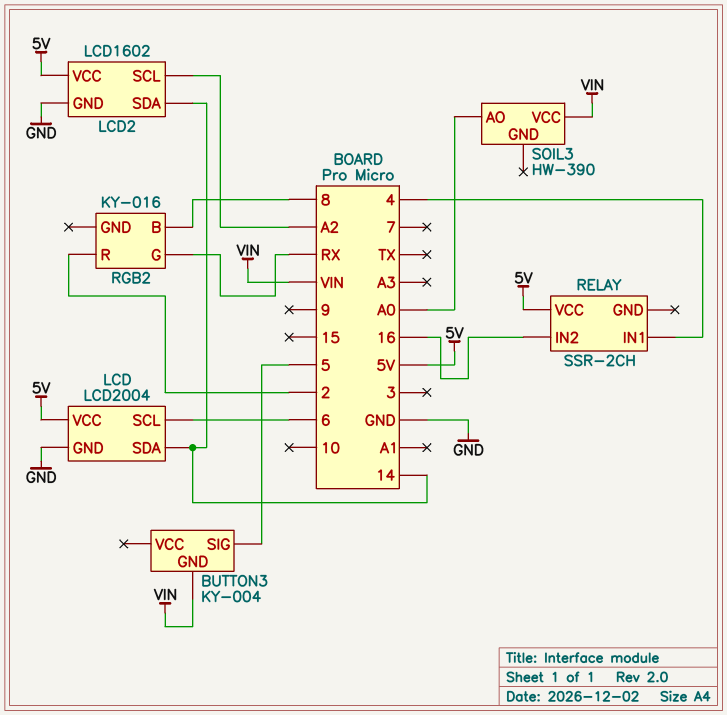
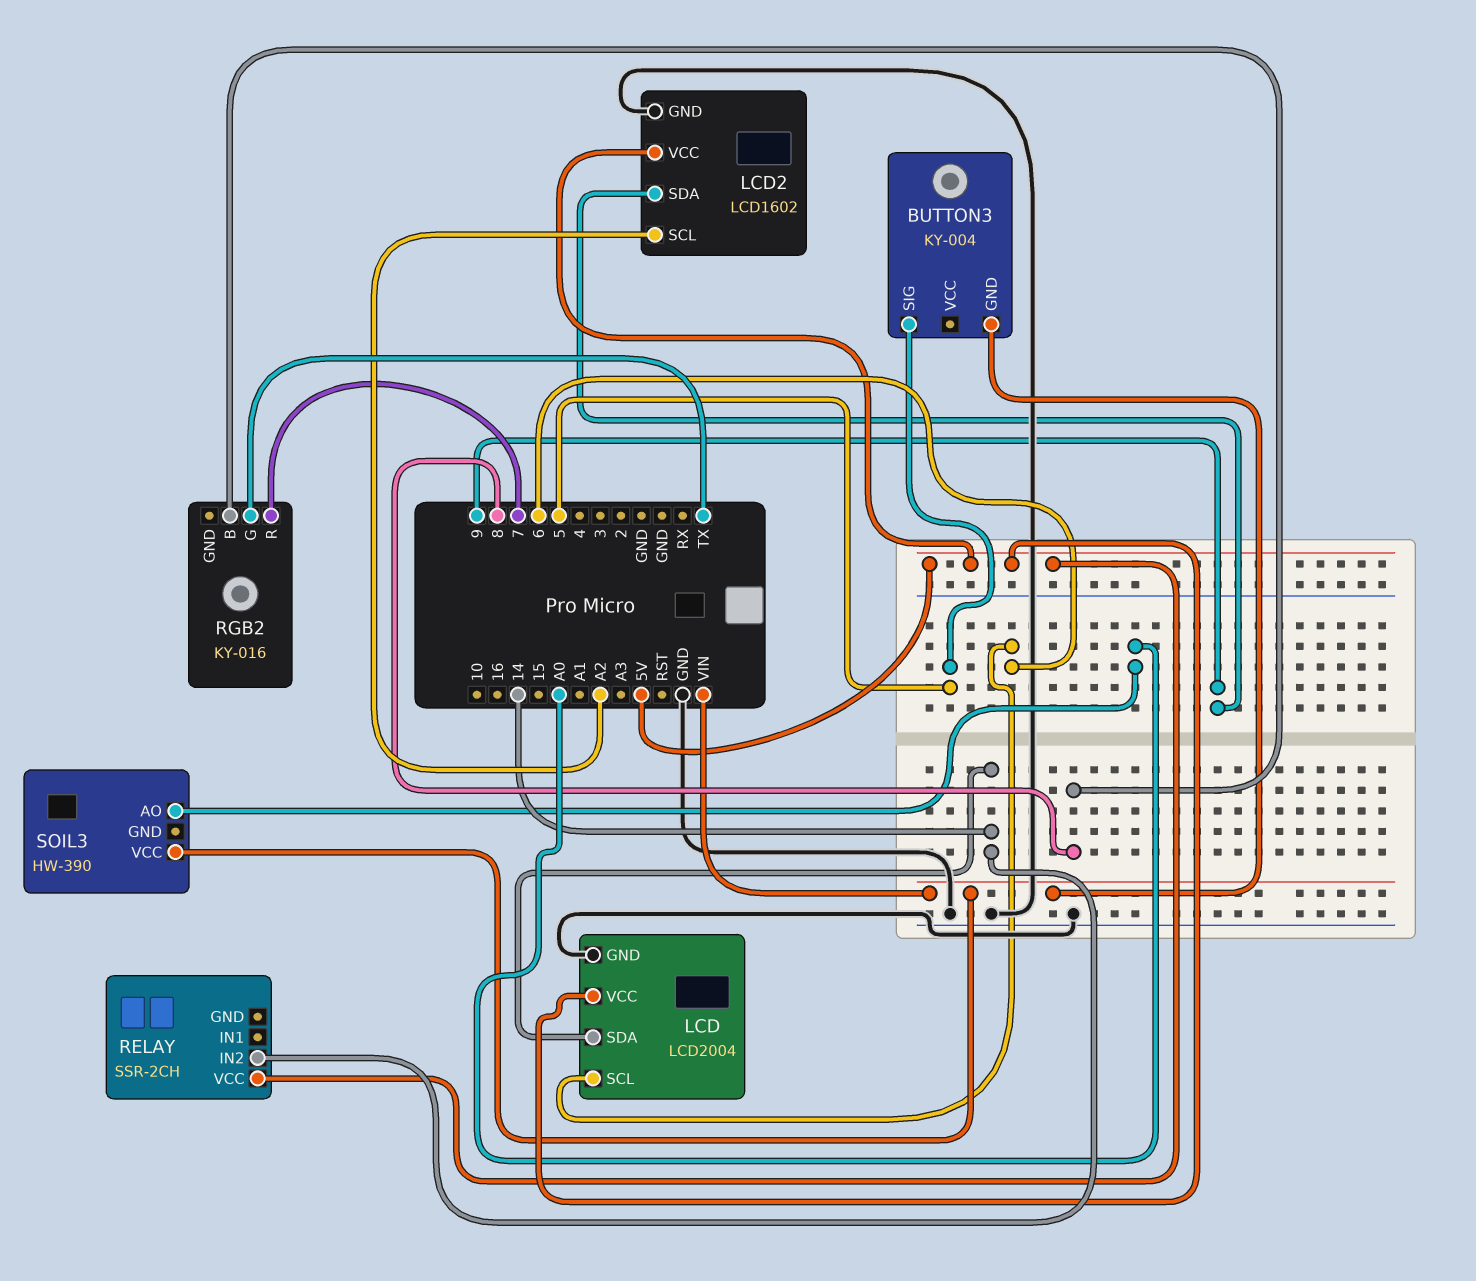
LCD2 pin SDA: 14 -> 9
RELAY pin IN1: 4 -> none
RELAY pin IN2: 16 -> 14
RGB2 pin G: RX -> TX
RGB2 pin R: 2 -> 7

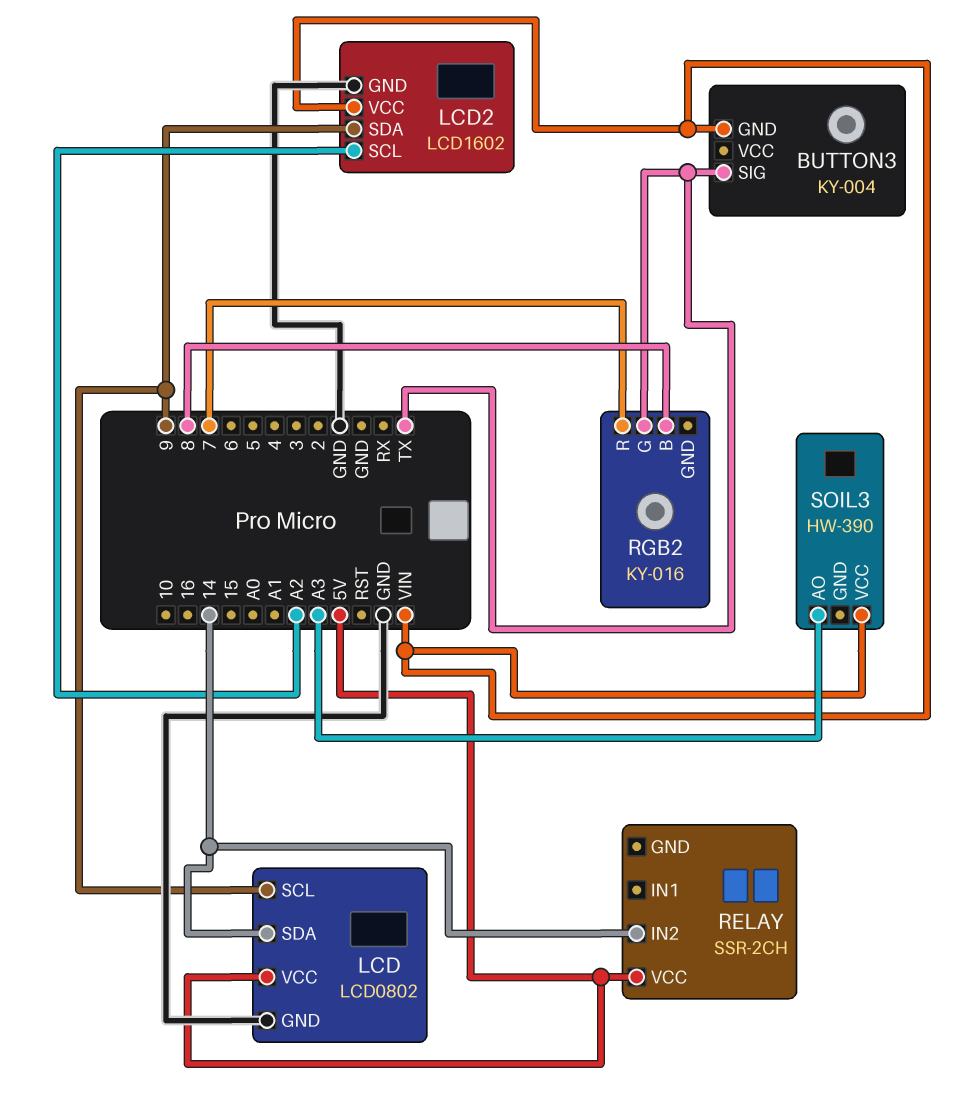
BUTTON3 pin SIG: 5 -> TX
LCD: LCD2004 -> LCD0802
LCD pin SCL: 6 -> 9
LCD2 pin VCC: 5V -> VIN
SOIL3 pin AO: A0 -> A3

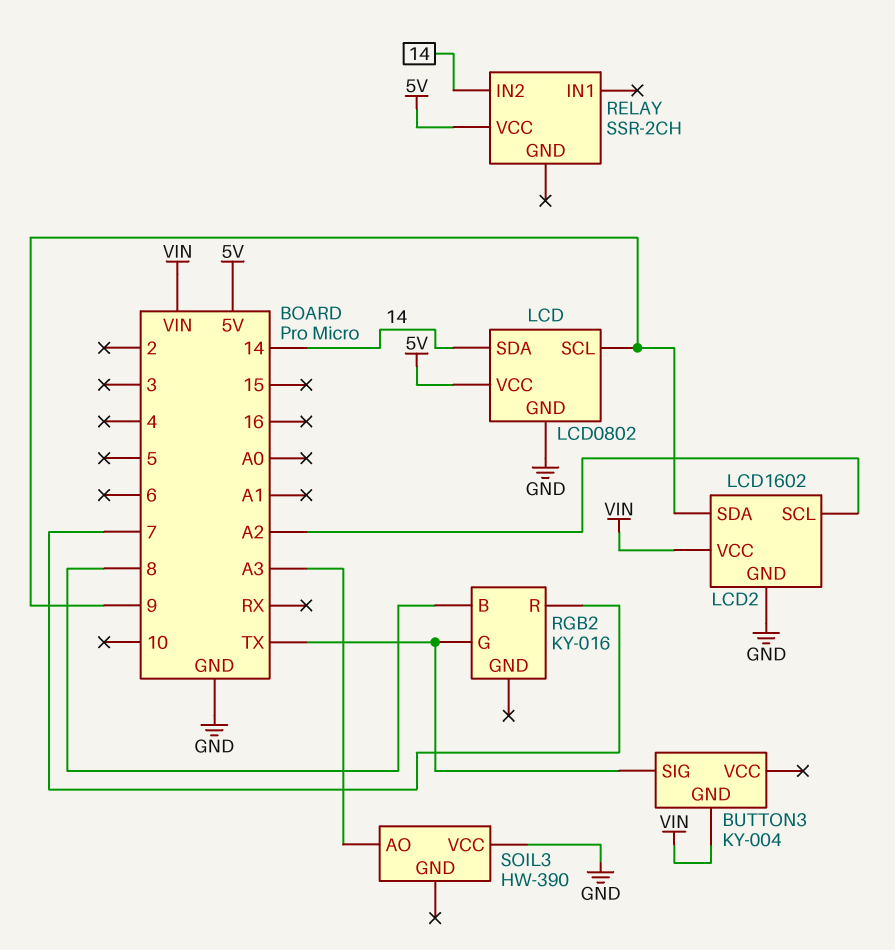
SOIL3 pin VCC: VIN -> GND

